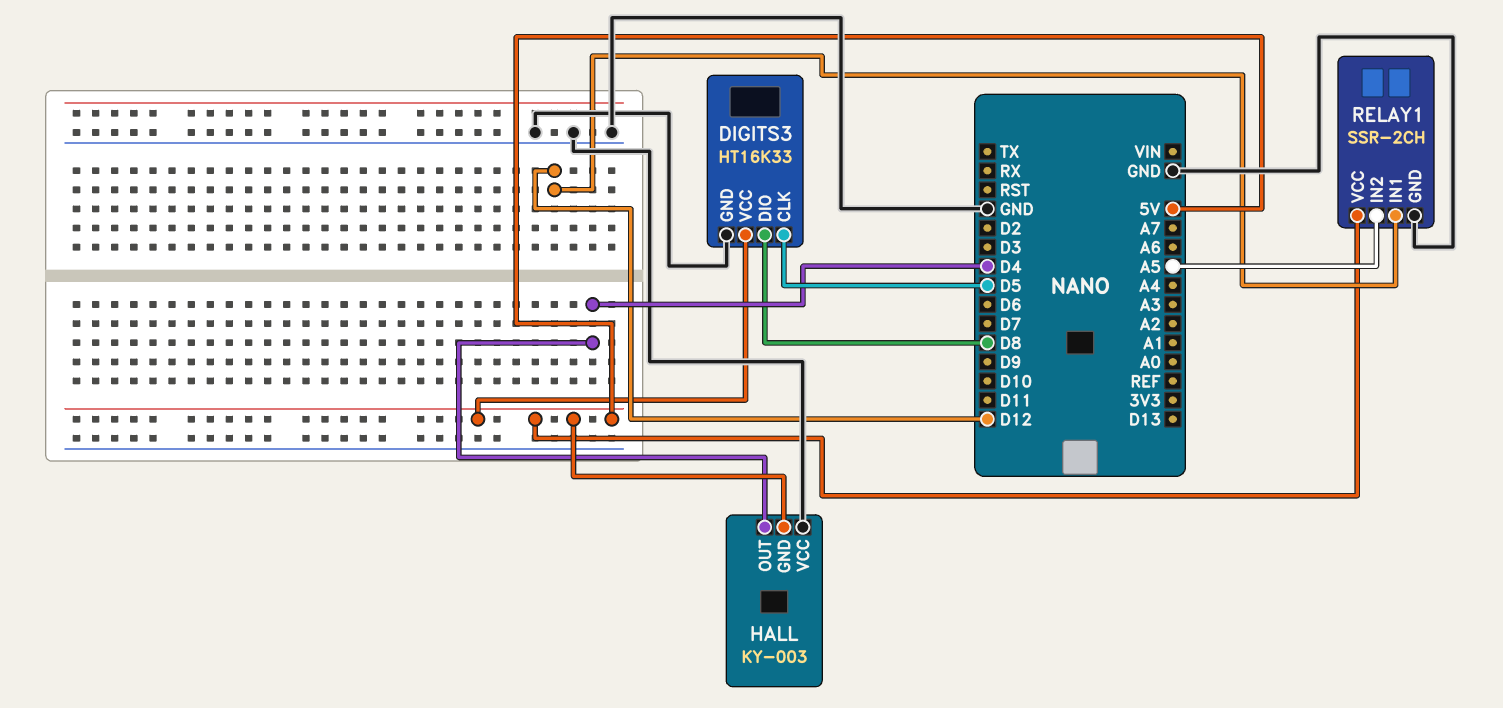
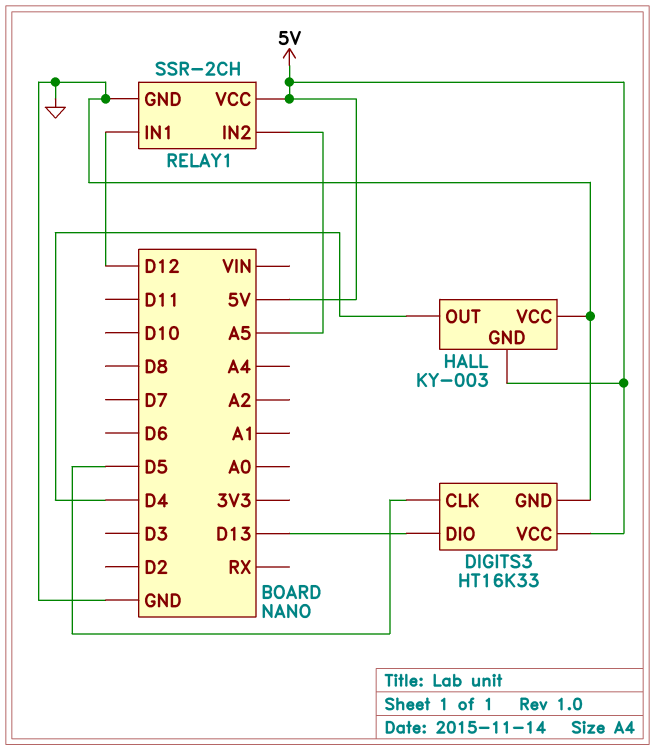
DIGITS3 pin DIO: D8 -> D13

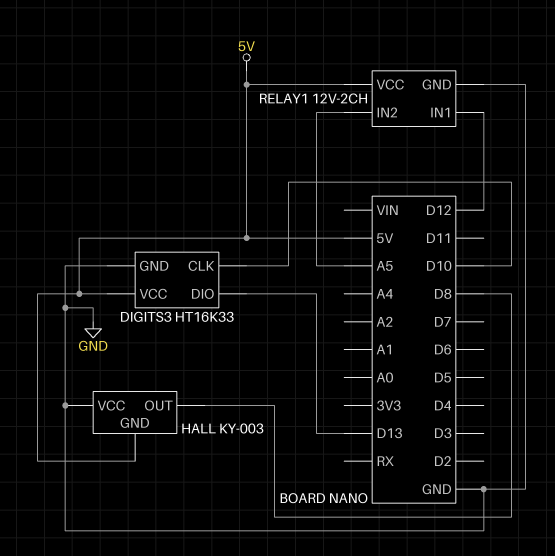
DIGITS3 pin CLK: D5 -> D10
HALL pin OUT: D4 -> D8
RELAY1: SSR-2CH -> 12V-2CH

